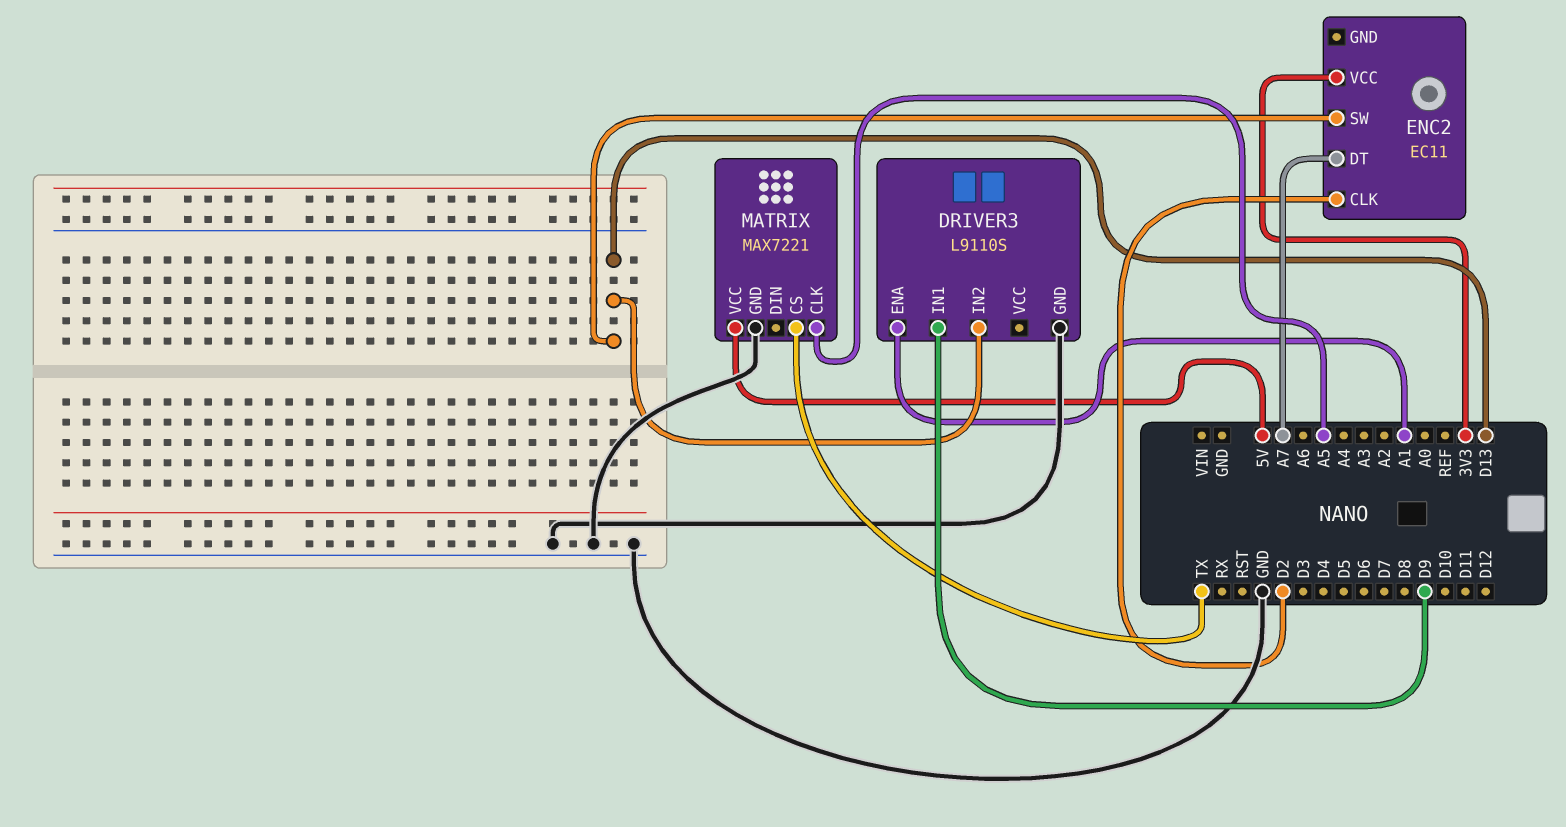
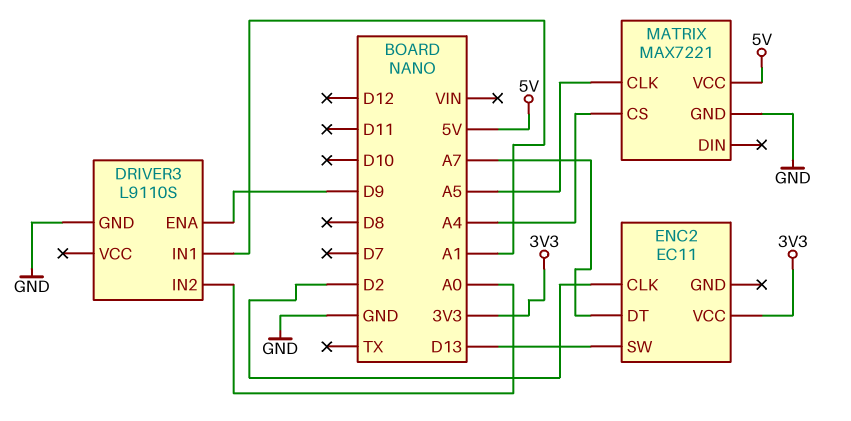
DRIVER3 pin ENA: A1 -> D9
DRIVER3 pin IN1: D9 -> A1
DRIVER3 pin IN2: D13 -> A0
MATRIX pin CS: TX -> A4

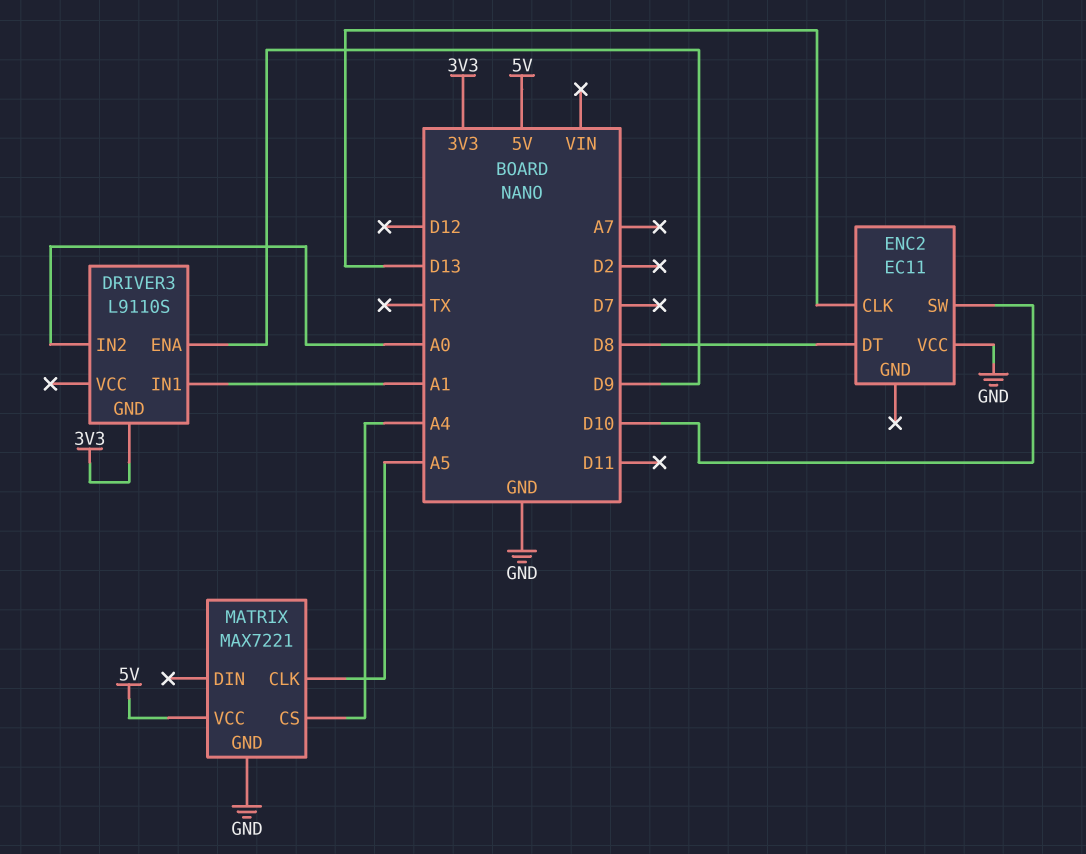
DRIVER3 pin GND: GND -> 3V3
ENC2 pin CLK: D2 -> D13
ENC2 pin DT: A7 -> D8
ENC2 pin SW: D13 -> D10
ENC2 pin VCC: 3V3 -> GND

